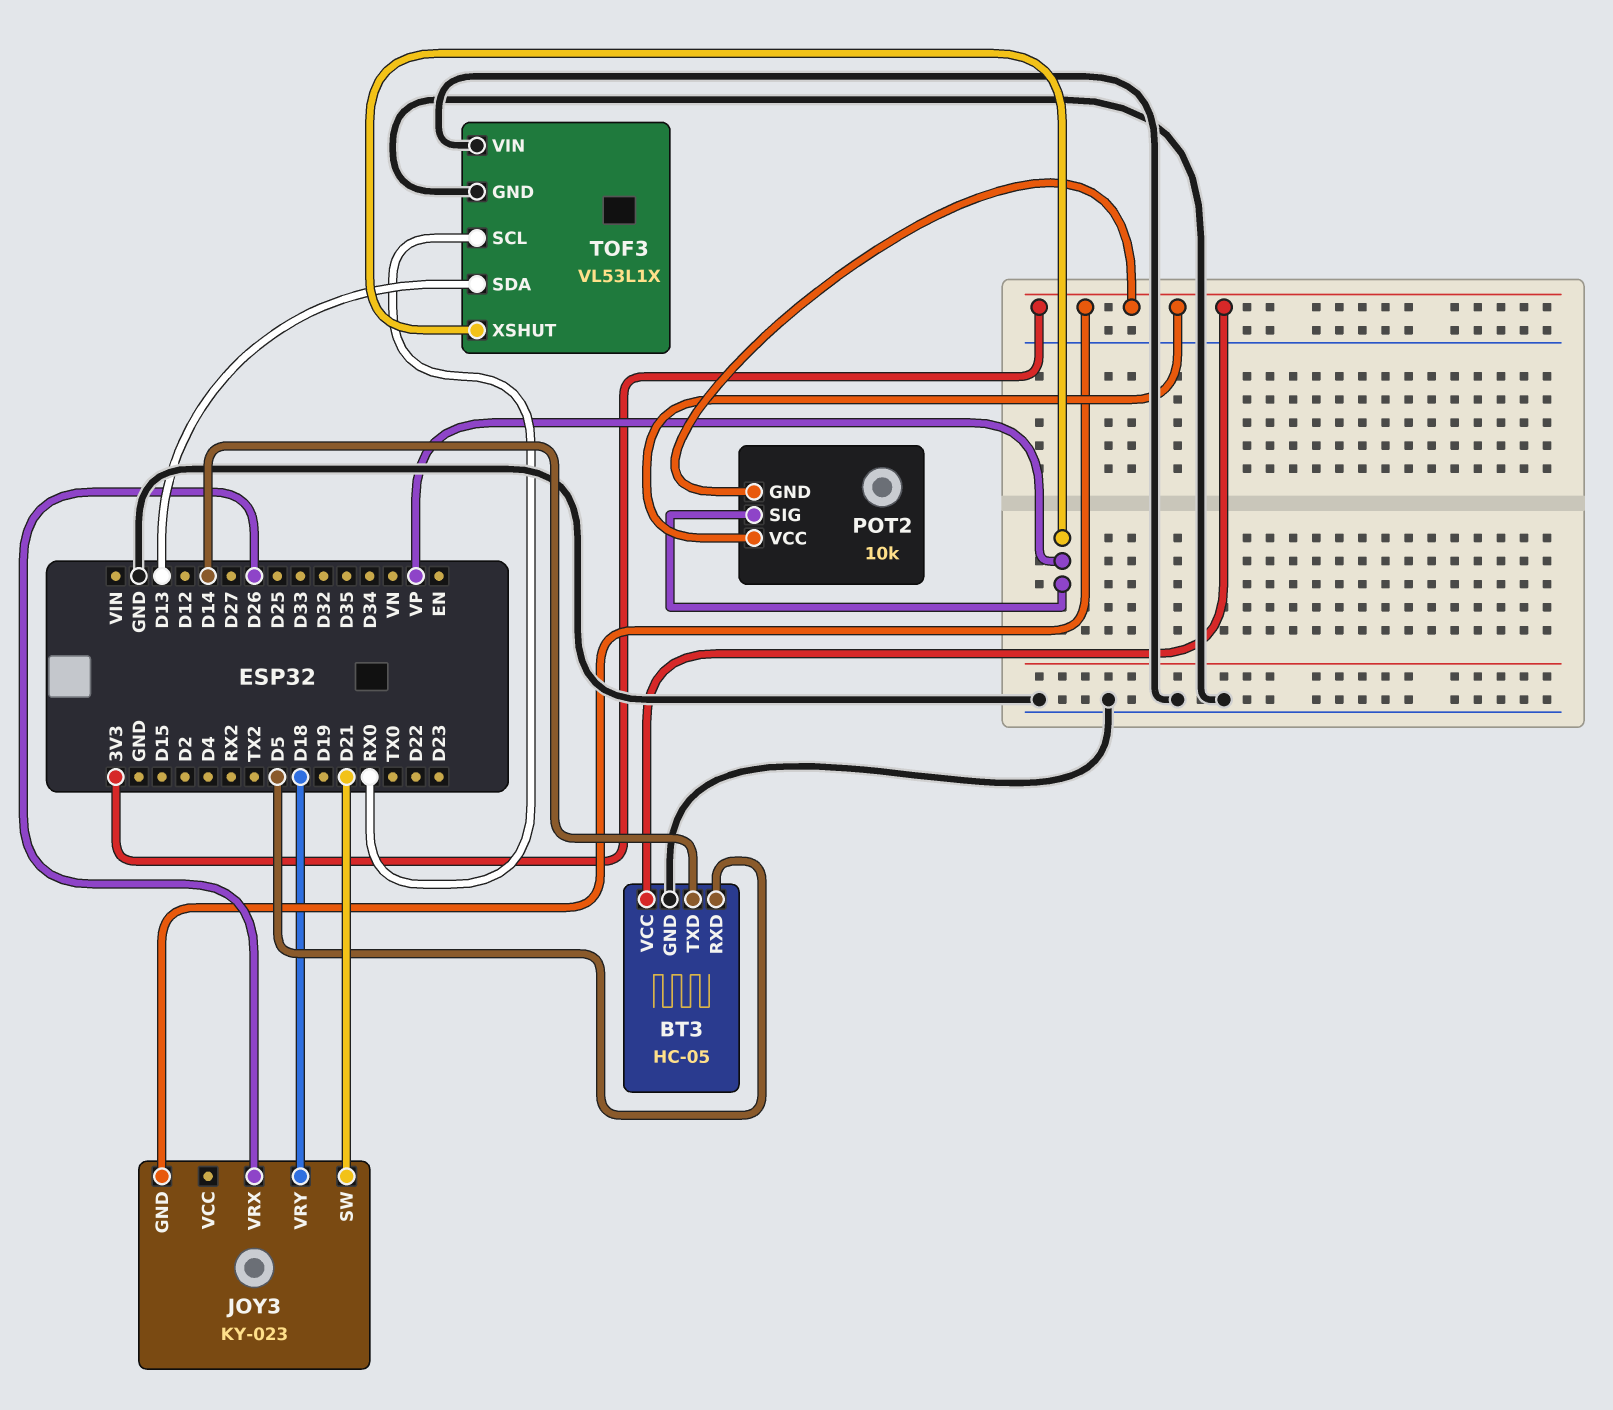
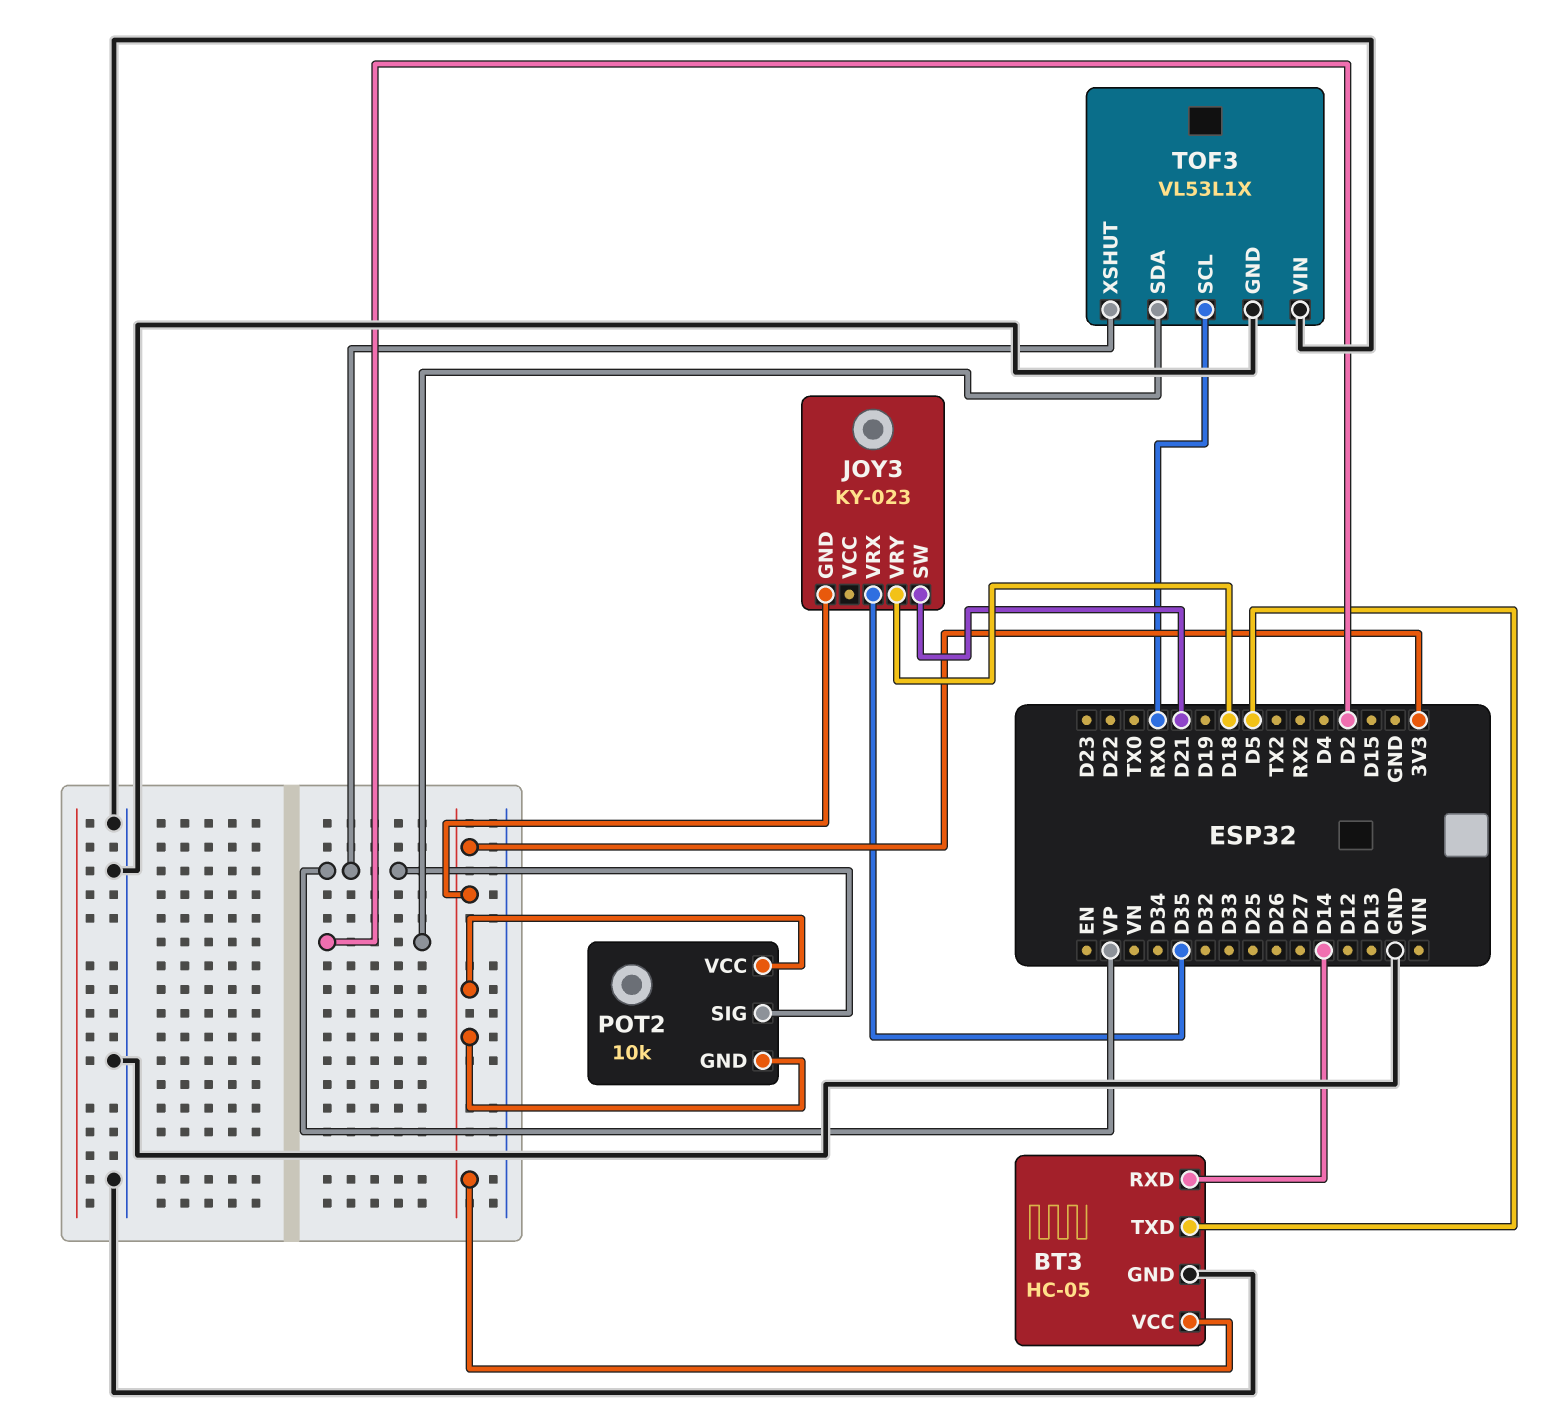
BT3 pin RXD: D5 -> D14
BT3 pin TXD: D14 -> D5
JOY3 pin VRX: D26 -> D35
TOF3 pin SDA: D13 -> D2

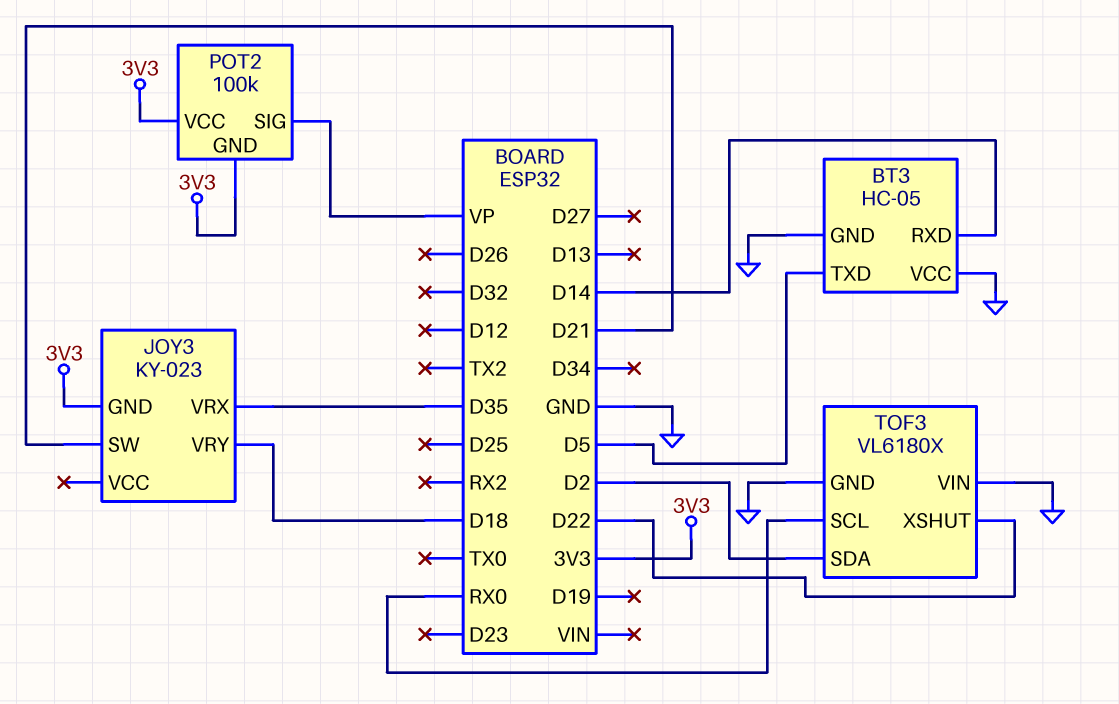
BT3 pin VCC: 3V3 -> GND
POT2: 10k -> 100k
TOF3: VL53L1X -> VL6180X
TOF3 pin XSHUT: VP -> D22

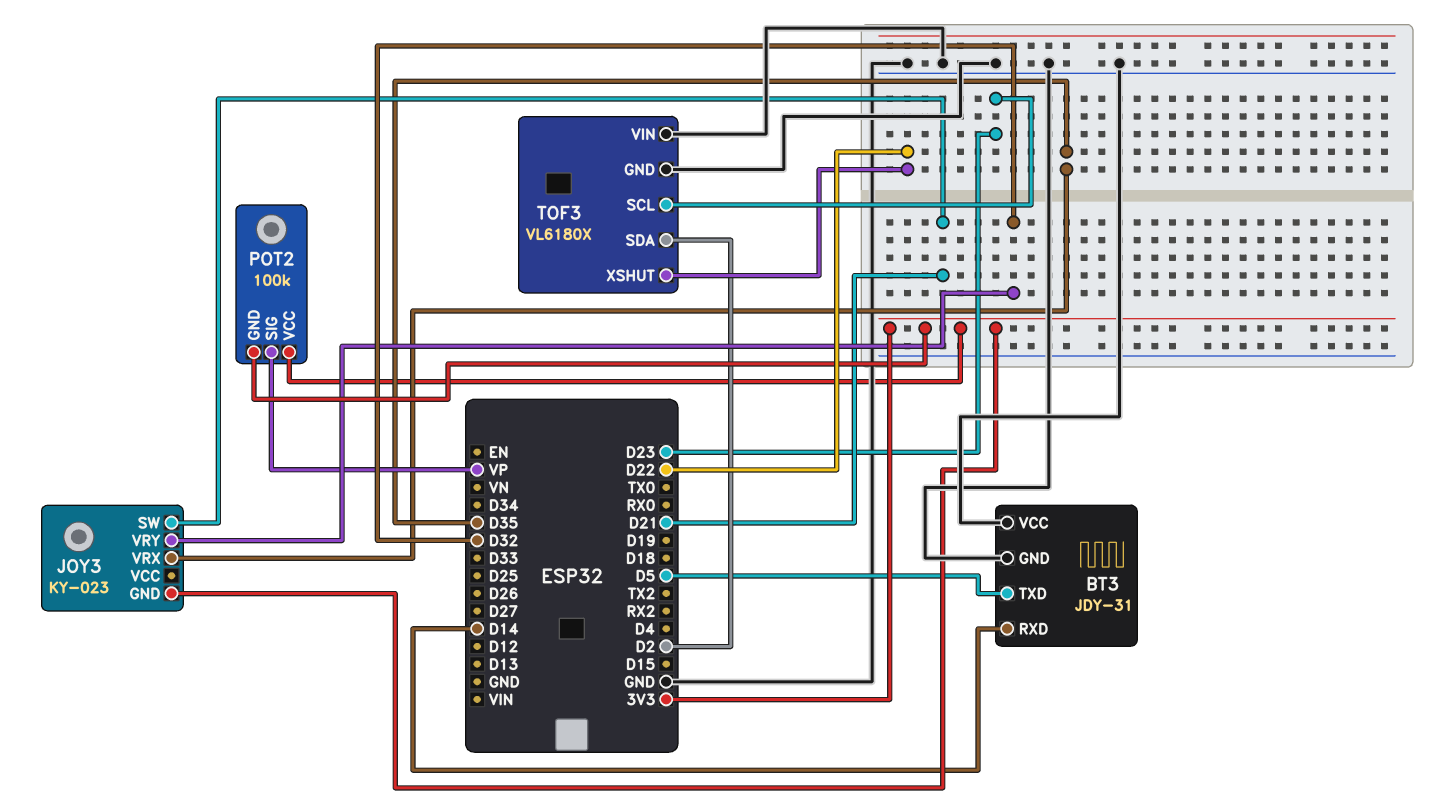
BT3: HC-05 -> JDY-31
JOY3 pin VRY: D18 -> D32
TOF3 pin SCL: RX0 -> D23

